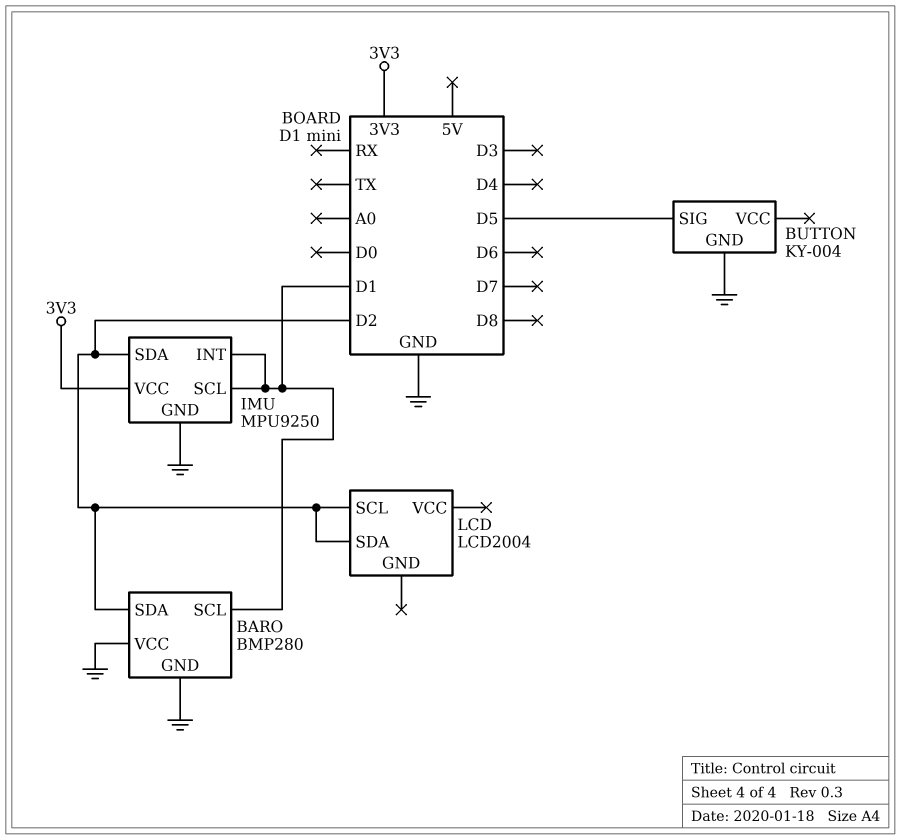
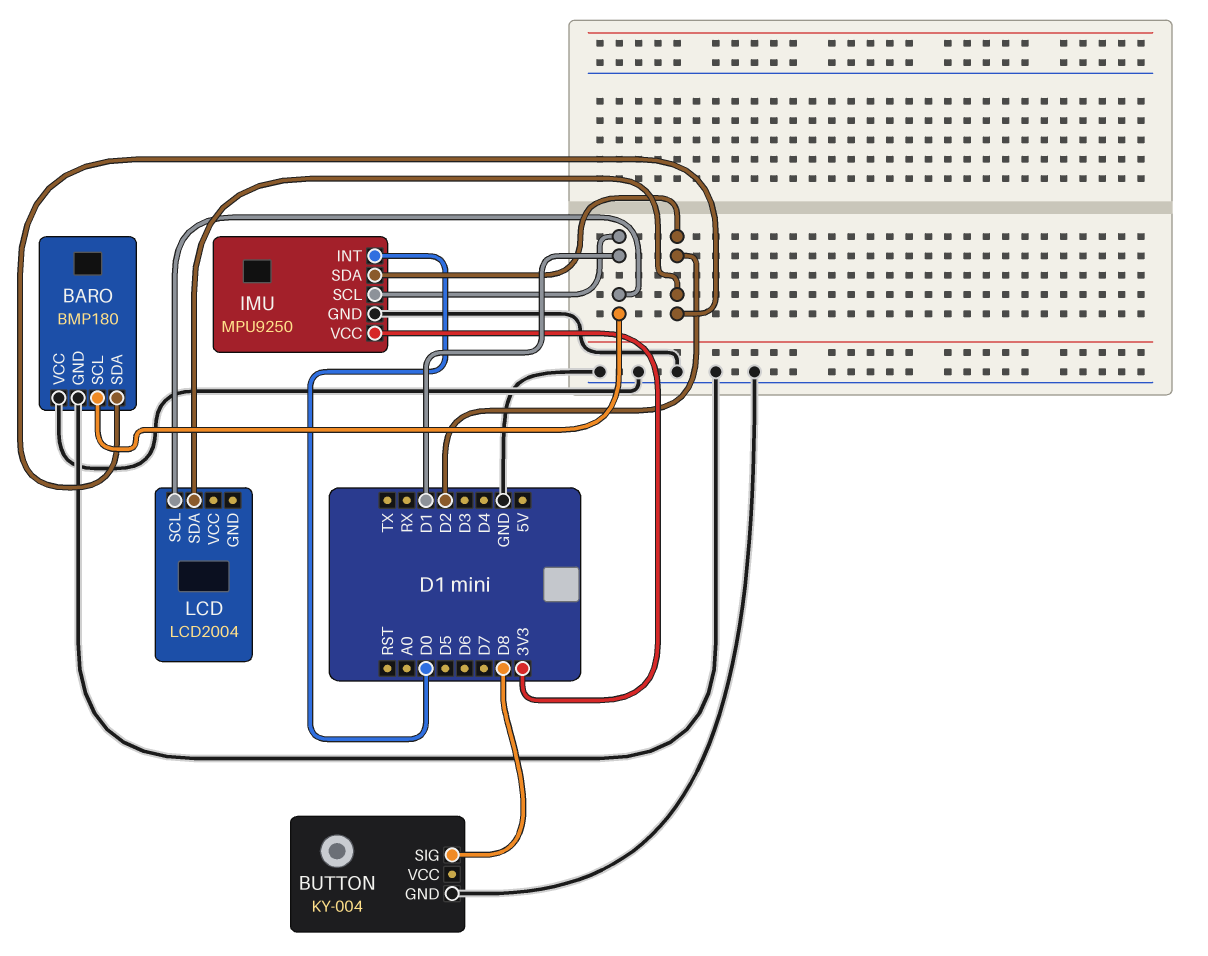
BARO: BMP280 -> BMP180
BUTTON pin SIG: D5 -> D8
IMU pin INT: D1 -> D0
LCD pin SCL: D2 -> D1

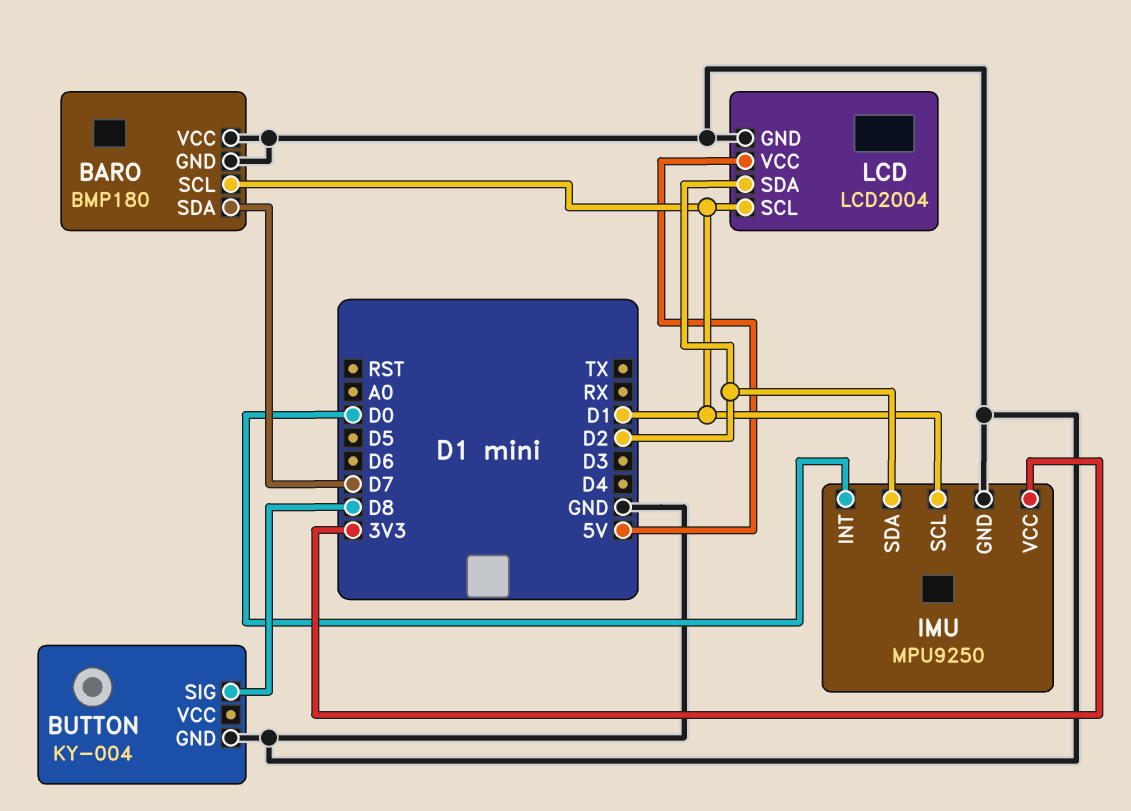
BARO pin SDA: D2 -> D7
LCD pin GND: none -> GND
LCD pin VCC: none -> 5V

